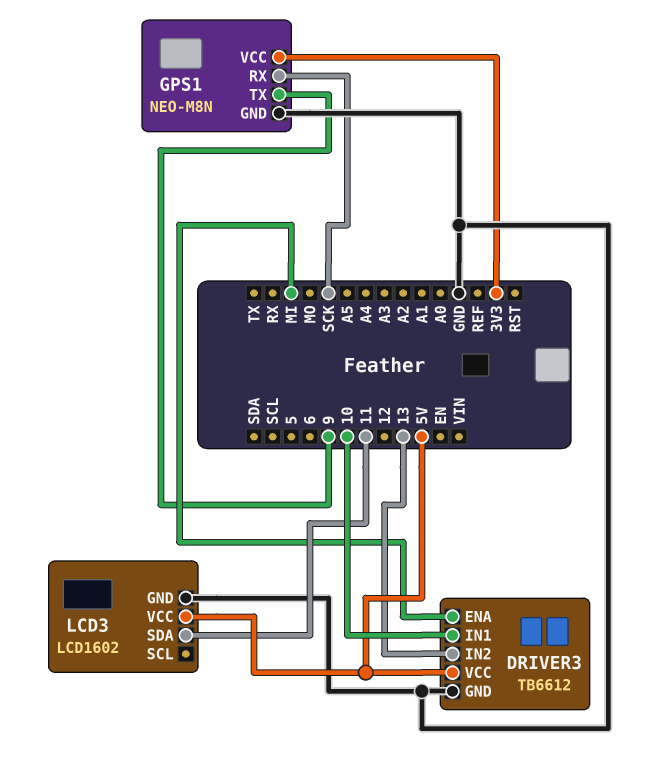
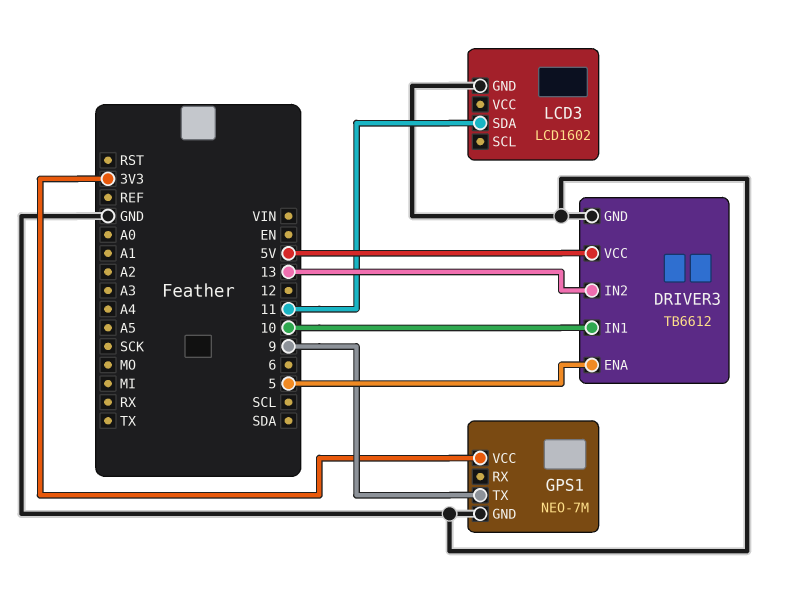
DRIVER3 pin ENA: MI -> 5
GPS1: NEO-M8N -> NEO-7M
GPS1 pin RX: SCK -> none
LCD3 pin VCC: 5V -> none

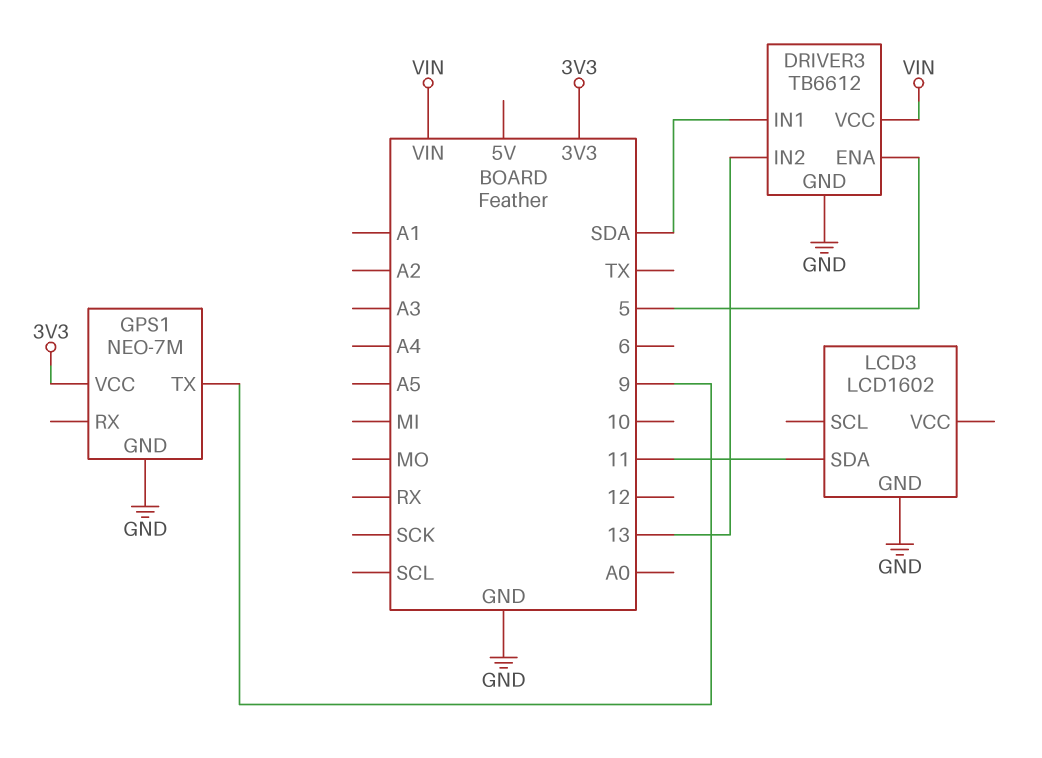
DRIVER3 pin IN1: 10 -> SDA
DRIVER3 pin VCC: 5V -> VIN

